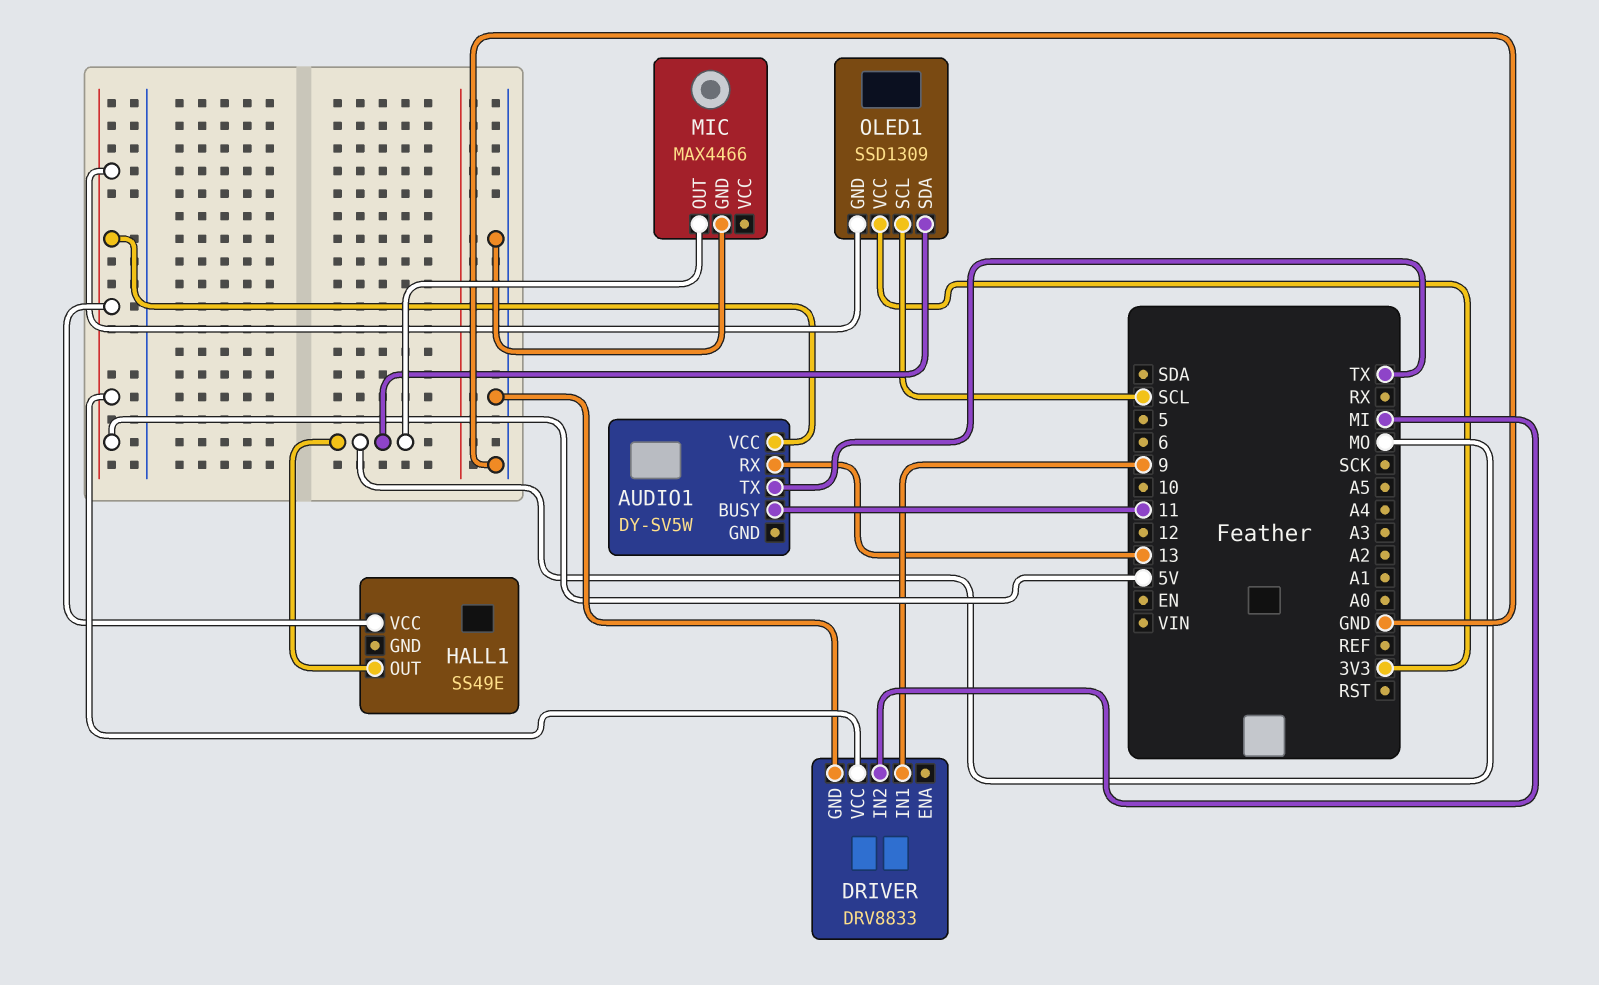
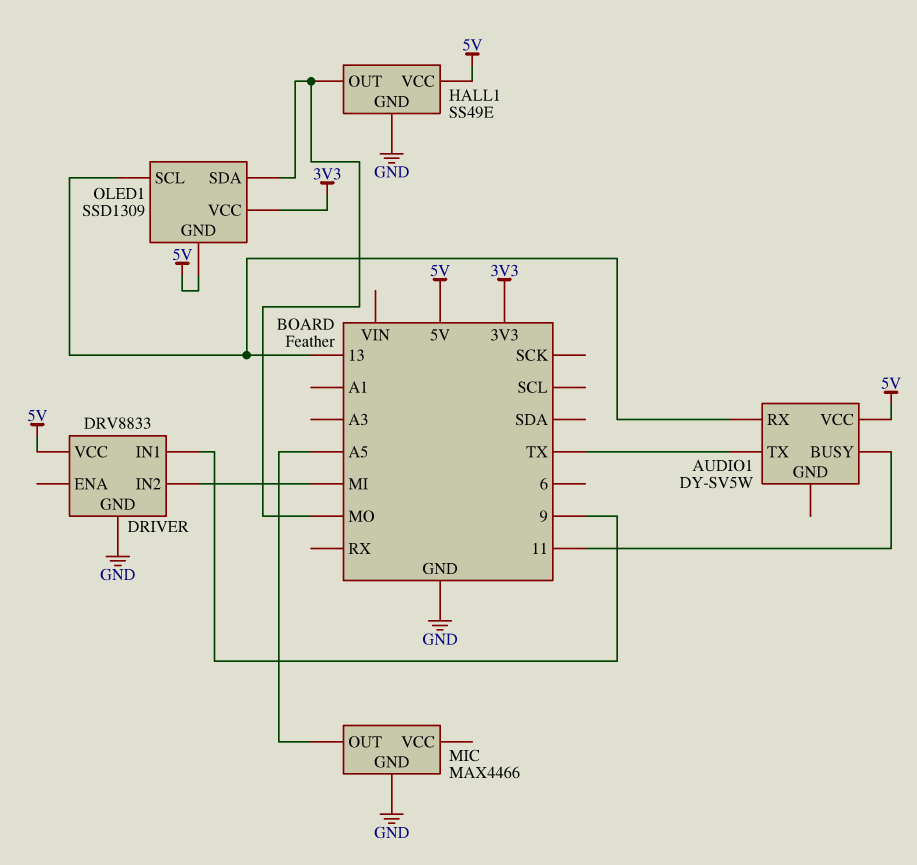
HALL1 pin GND: none -> GND
MIC pin OUT: MO -> A5
OLED1 pin SCL: SCL -> 13

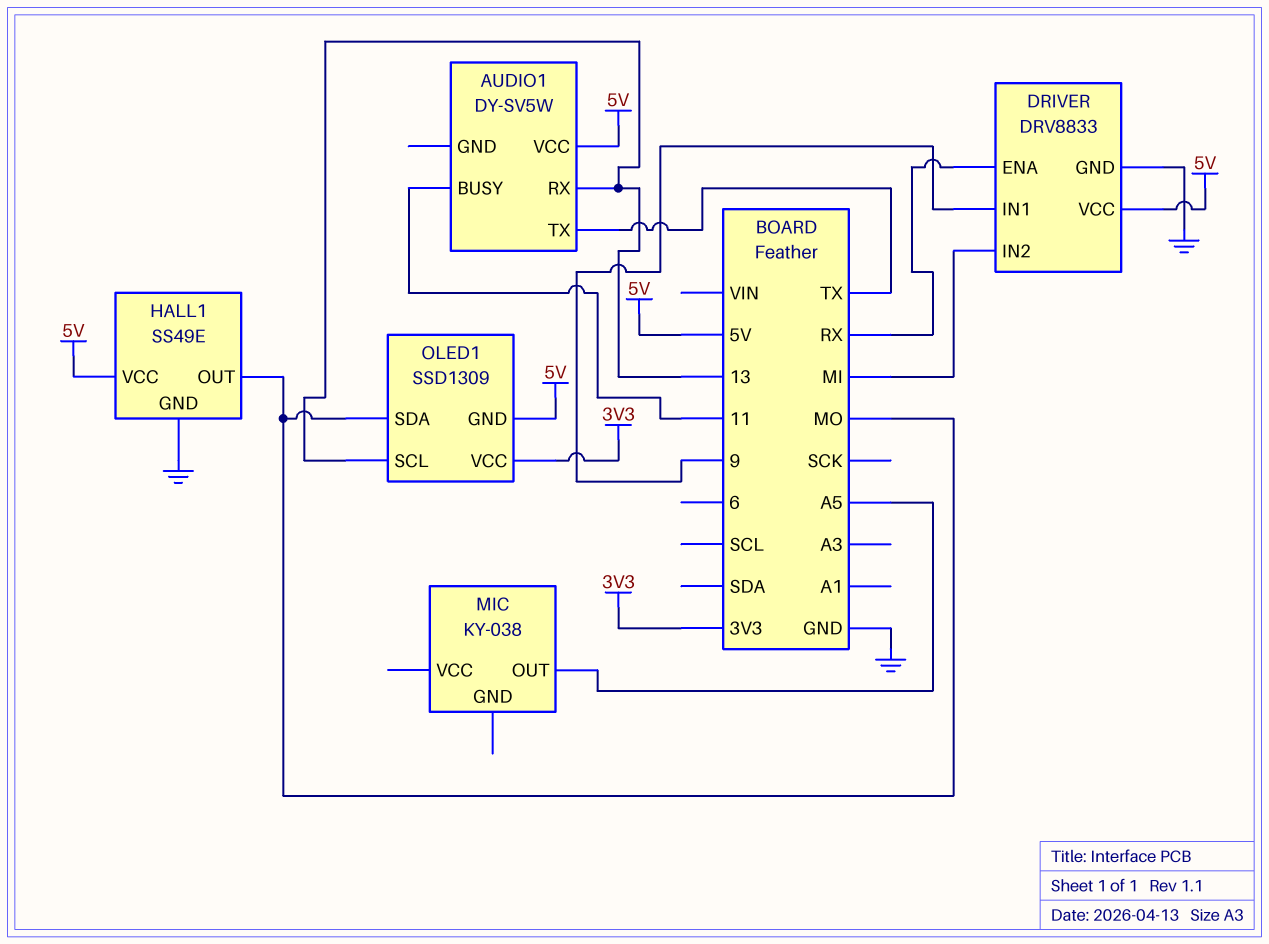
DRIVER pin ENA: none -> RX
MIC: MAX4466 -> KY-038
MIC pin GND: GND -> none

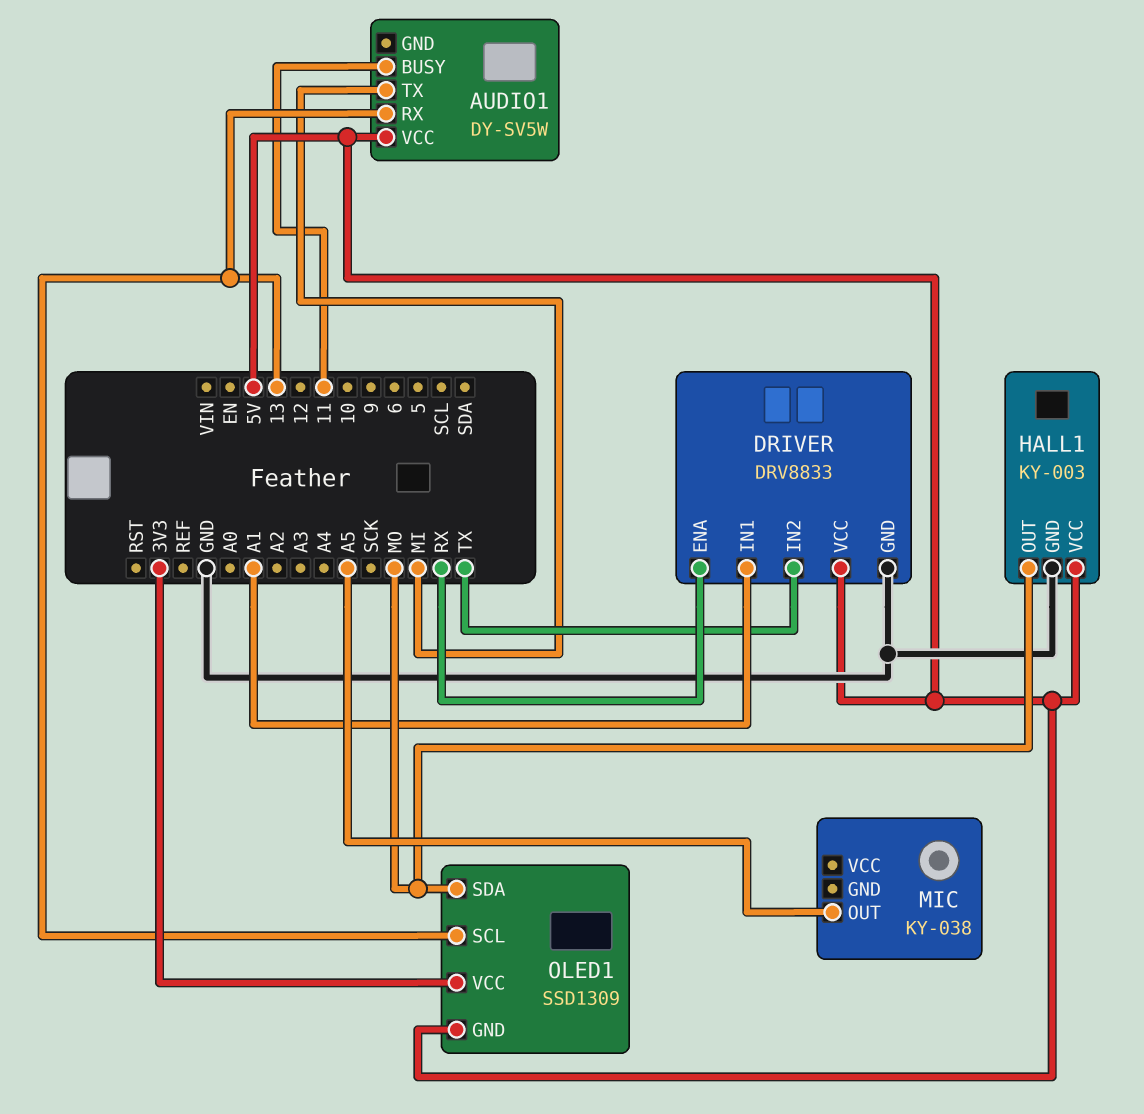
AUDIO1 pin TX: TX -> MI
DRIVER pin IN1: 9 -> A1
DRIVER pin IN2: MI -> TX
HALL1: SS49E -> KY-003

